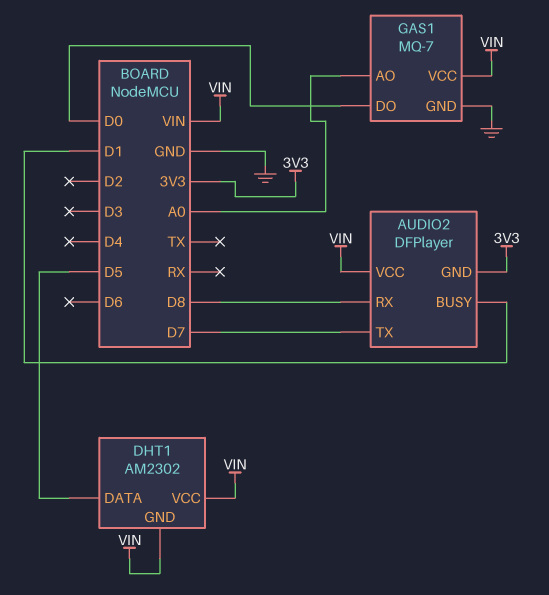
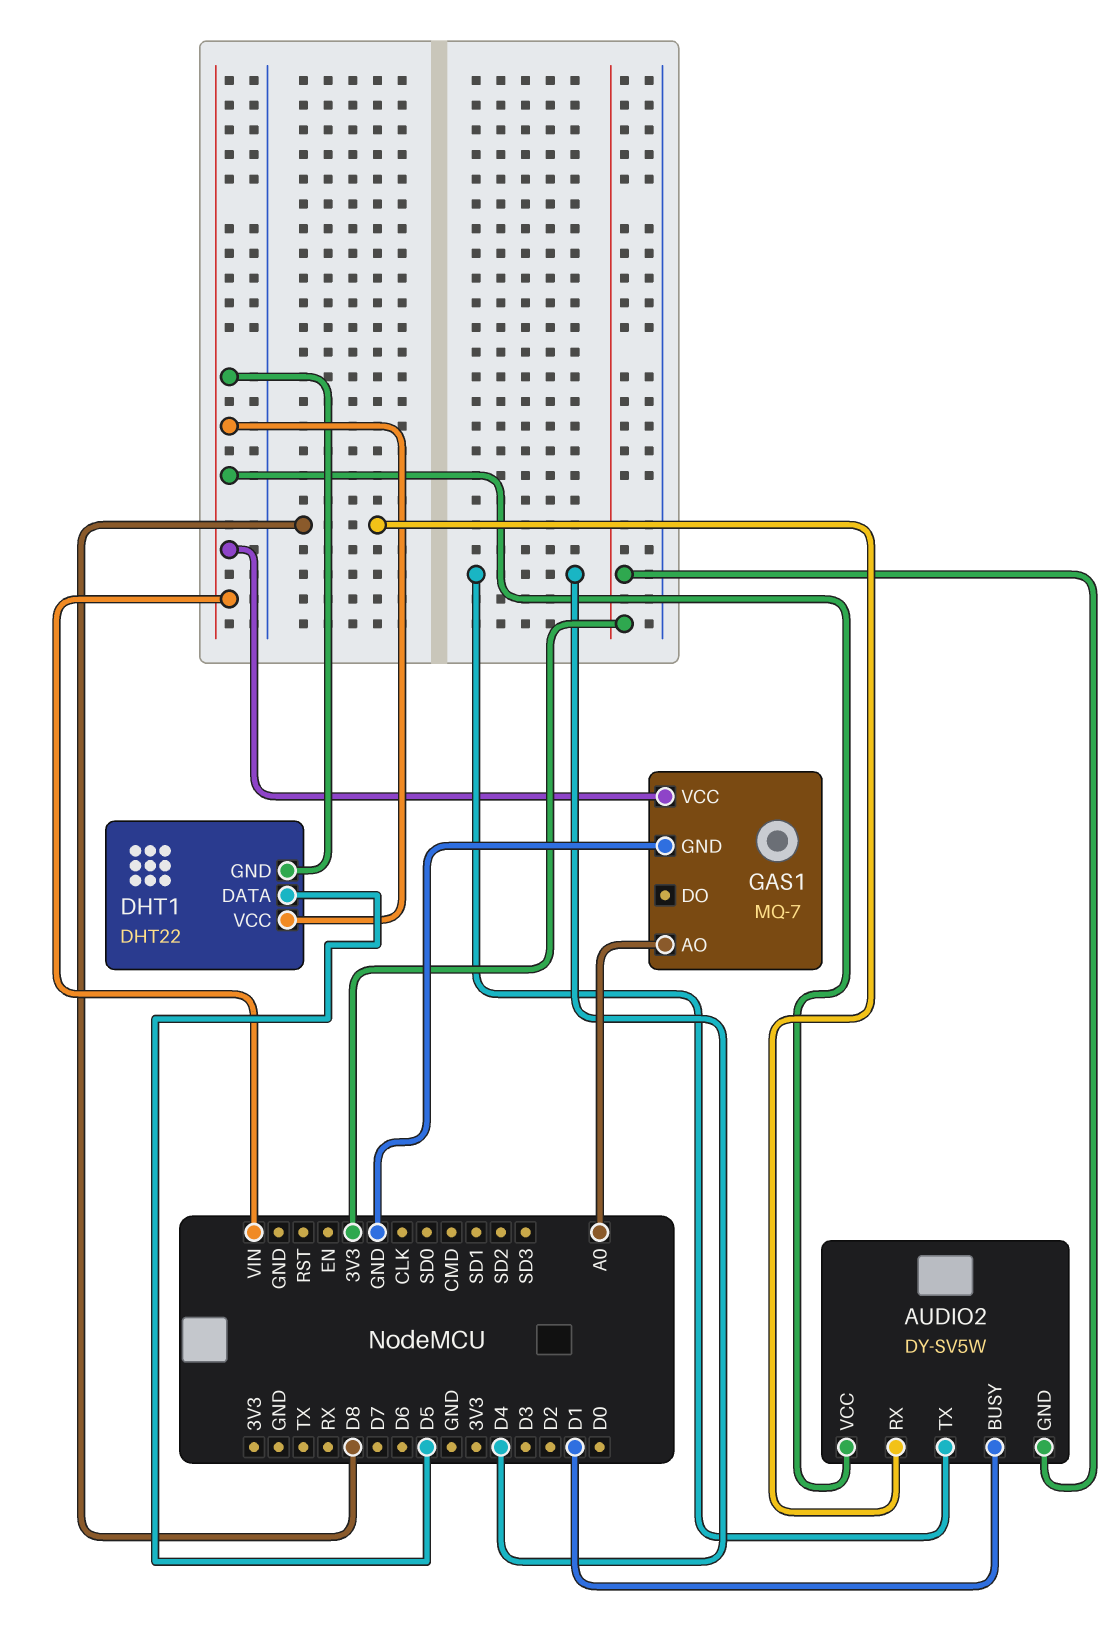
AUDIO2: DFPlayer -> DY-SV5W
AUDIO2 pin TX: D7 -> D4
DHT1: AM2302 -> DHT22
GAS1 pin DO: D0 -> none

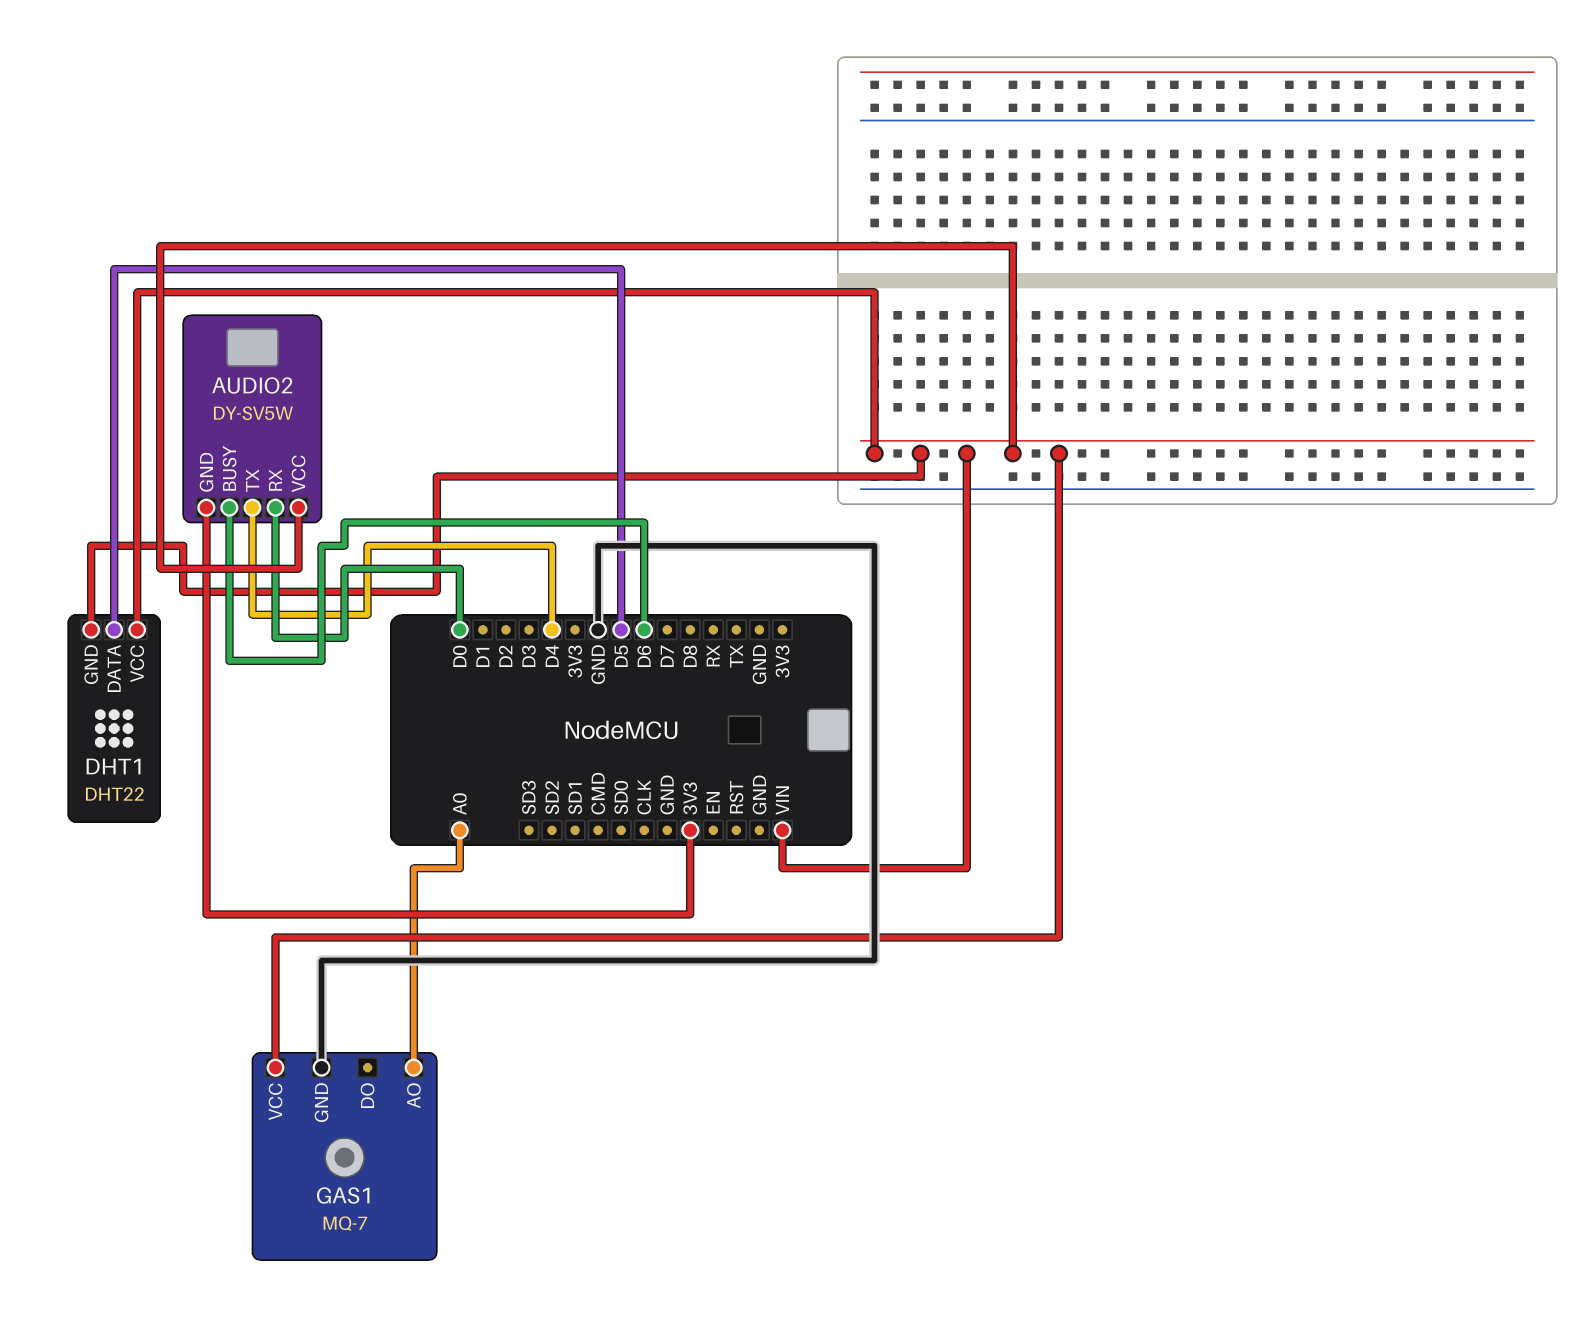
AUDIO2 pin BUSY: D1 -> D6
AUDIO2 pin RX: D8 -> D0

